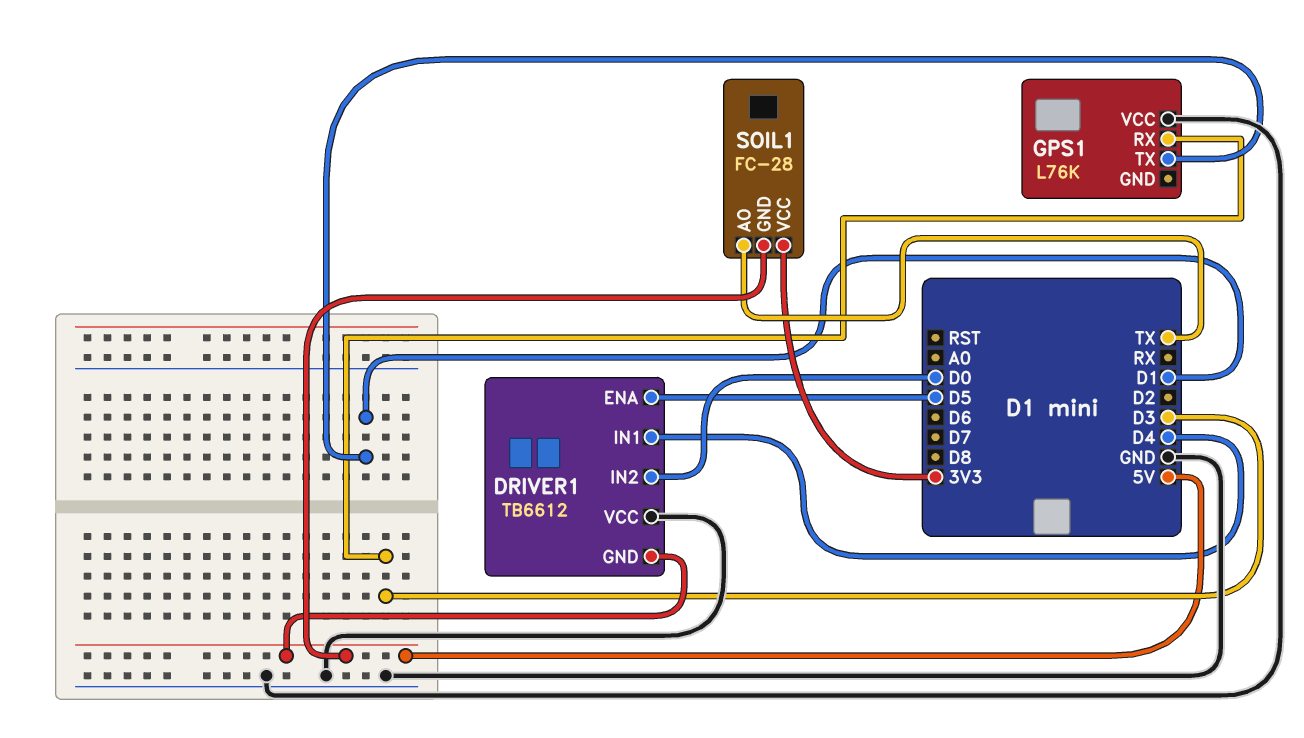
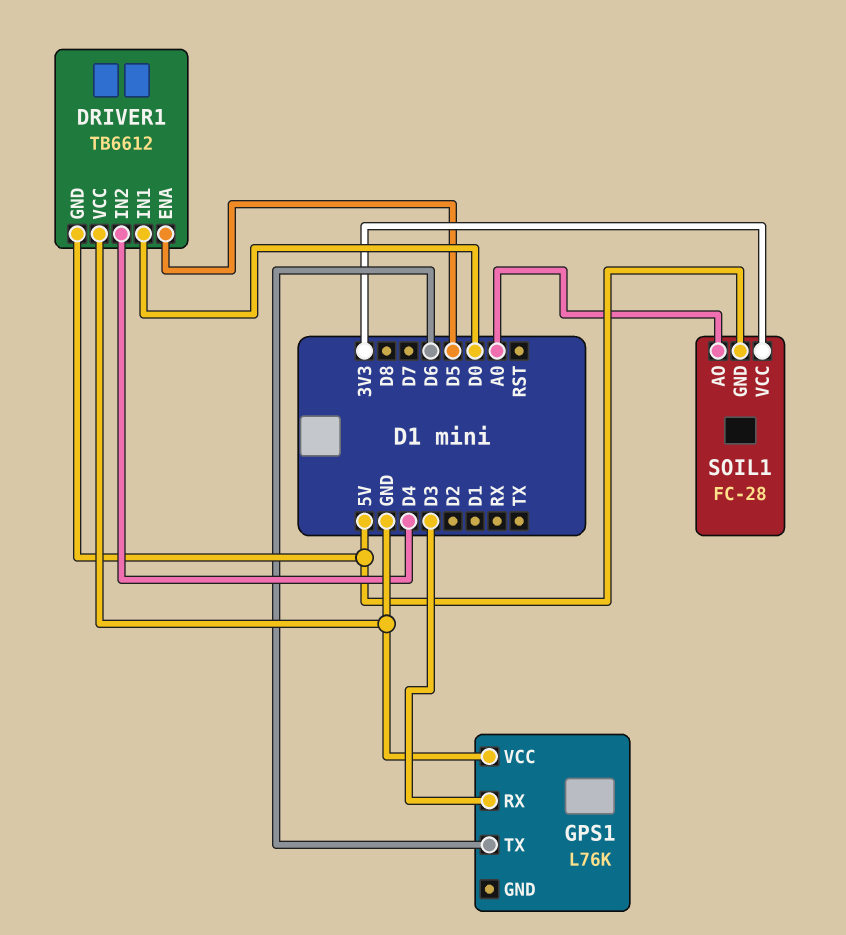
DRIVER1 pin IN1: D4 -> D0
DRIVER1 pin IN2: D0 -> D4
GPS1 pin TX: D1 -> D6
SOIL1 pin AO: TX -> A0

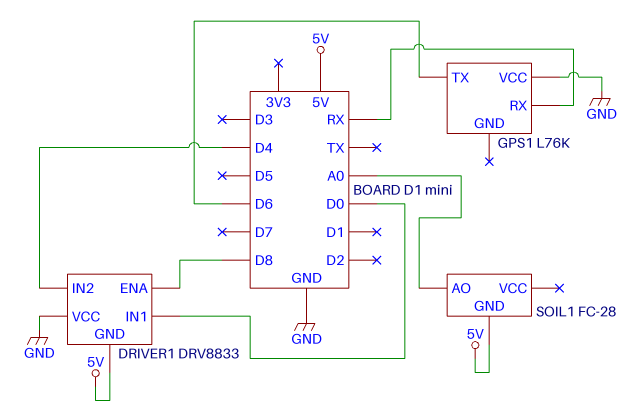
DRIVER1: TB6612 -> DRV8833
DRIVER1 pin ENA: D5 -> D8
GPS1 pin RX: D3 -> RX
SOIL1 pin VCC: 3V3 -> none

